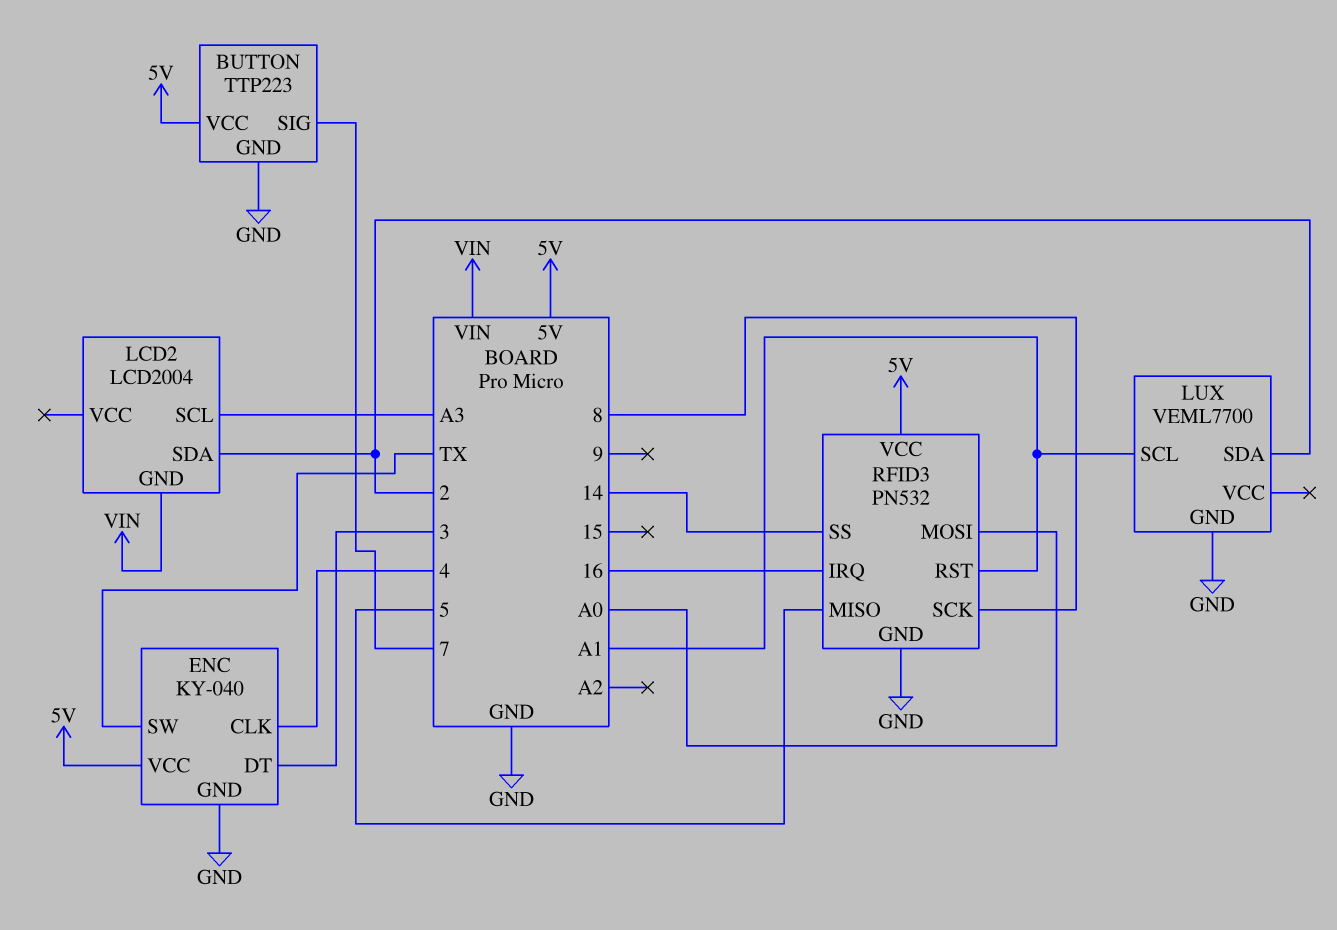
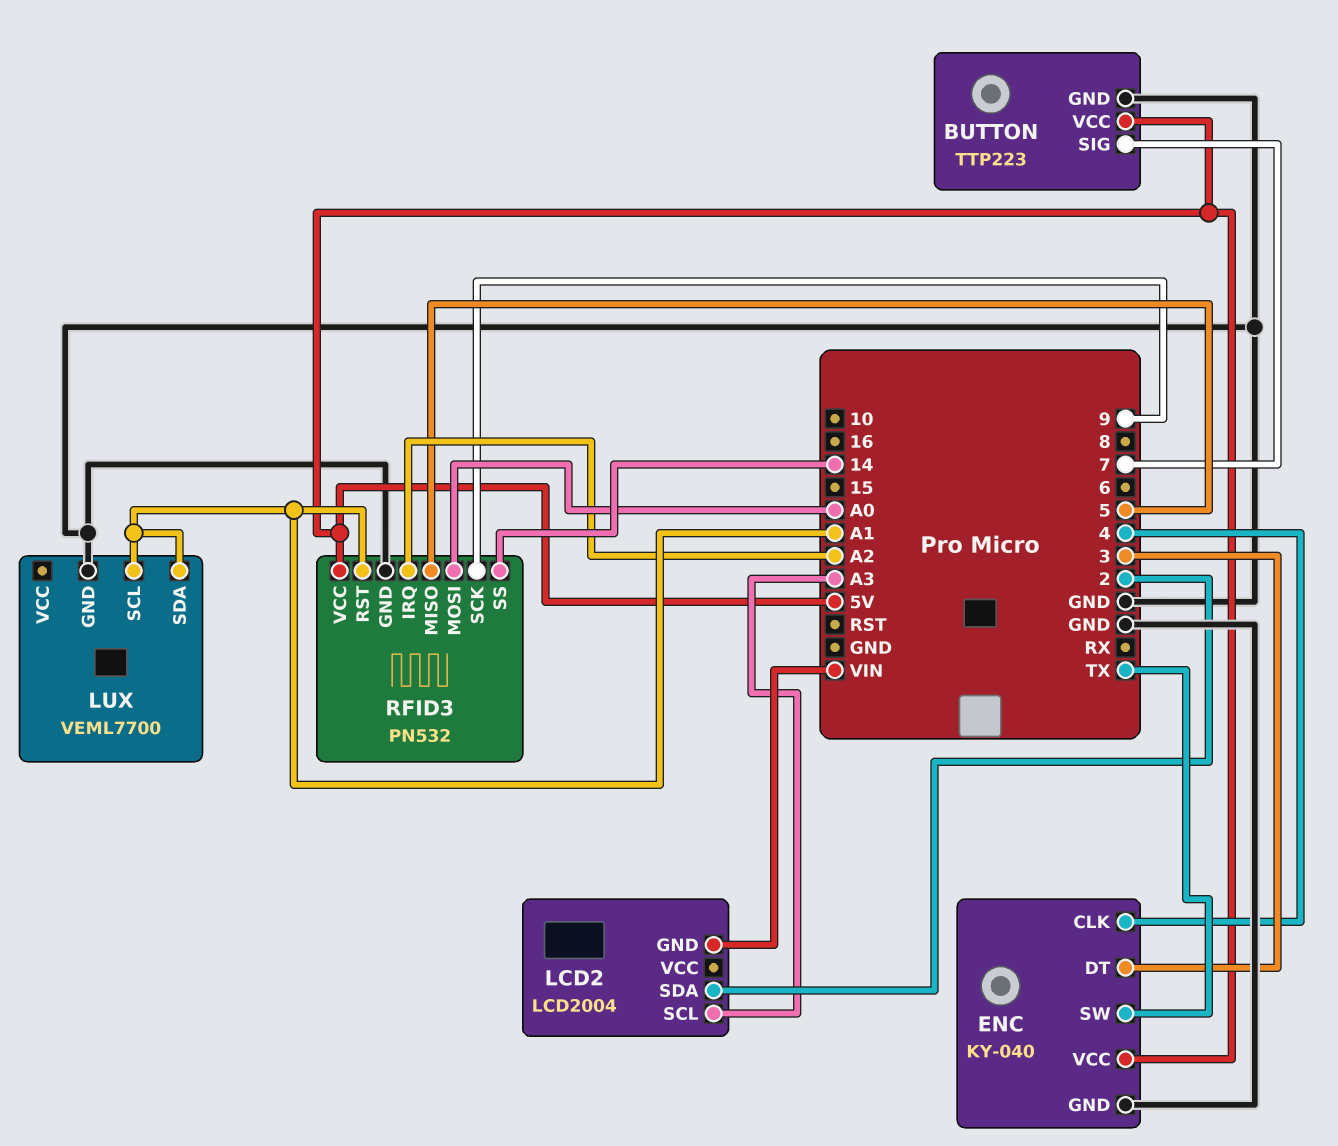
LUX pin SDA: 2 -> A1
RFID3 pin IRQ: 16 -> A2
RFID3 pin SCK: 8 -> 9

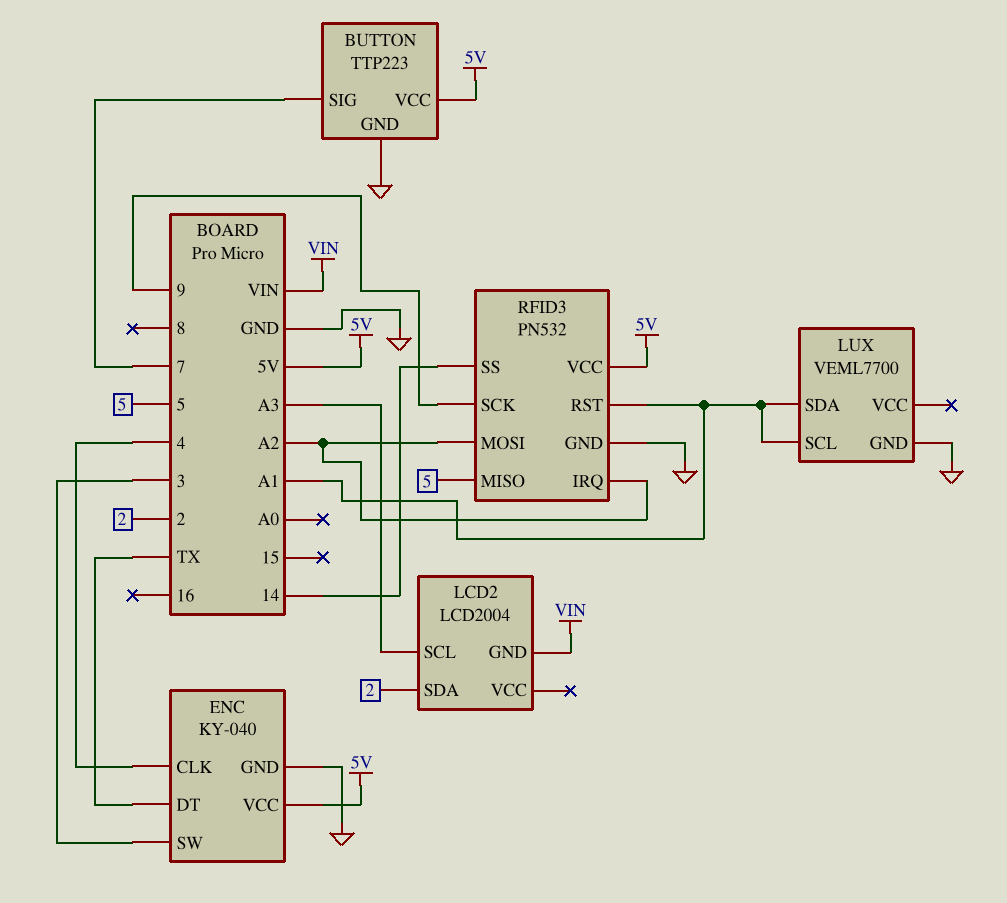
ENC pin DT: 3 -> TX
ENC pin SW: TX -> 3
RFID3 pin MOSI: A0 -> A2

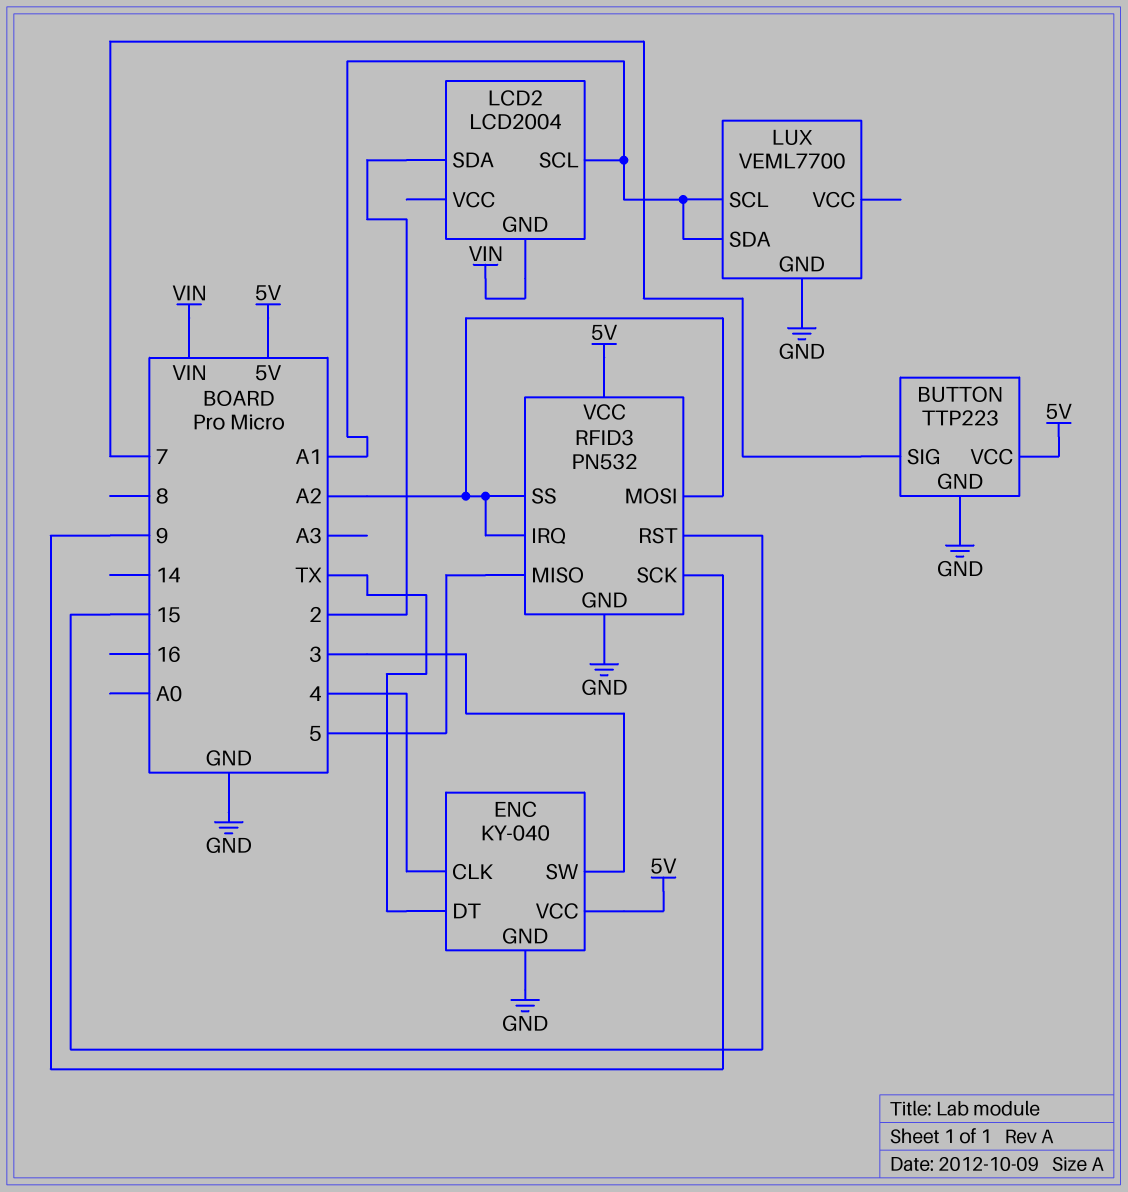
LCD2 pin SCL: A3 -> A1
RFID3 pin RST: A1 -> 15
RFID3 pin SS: 14 -> A2

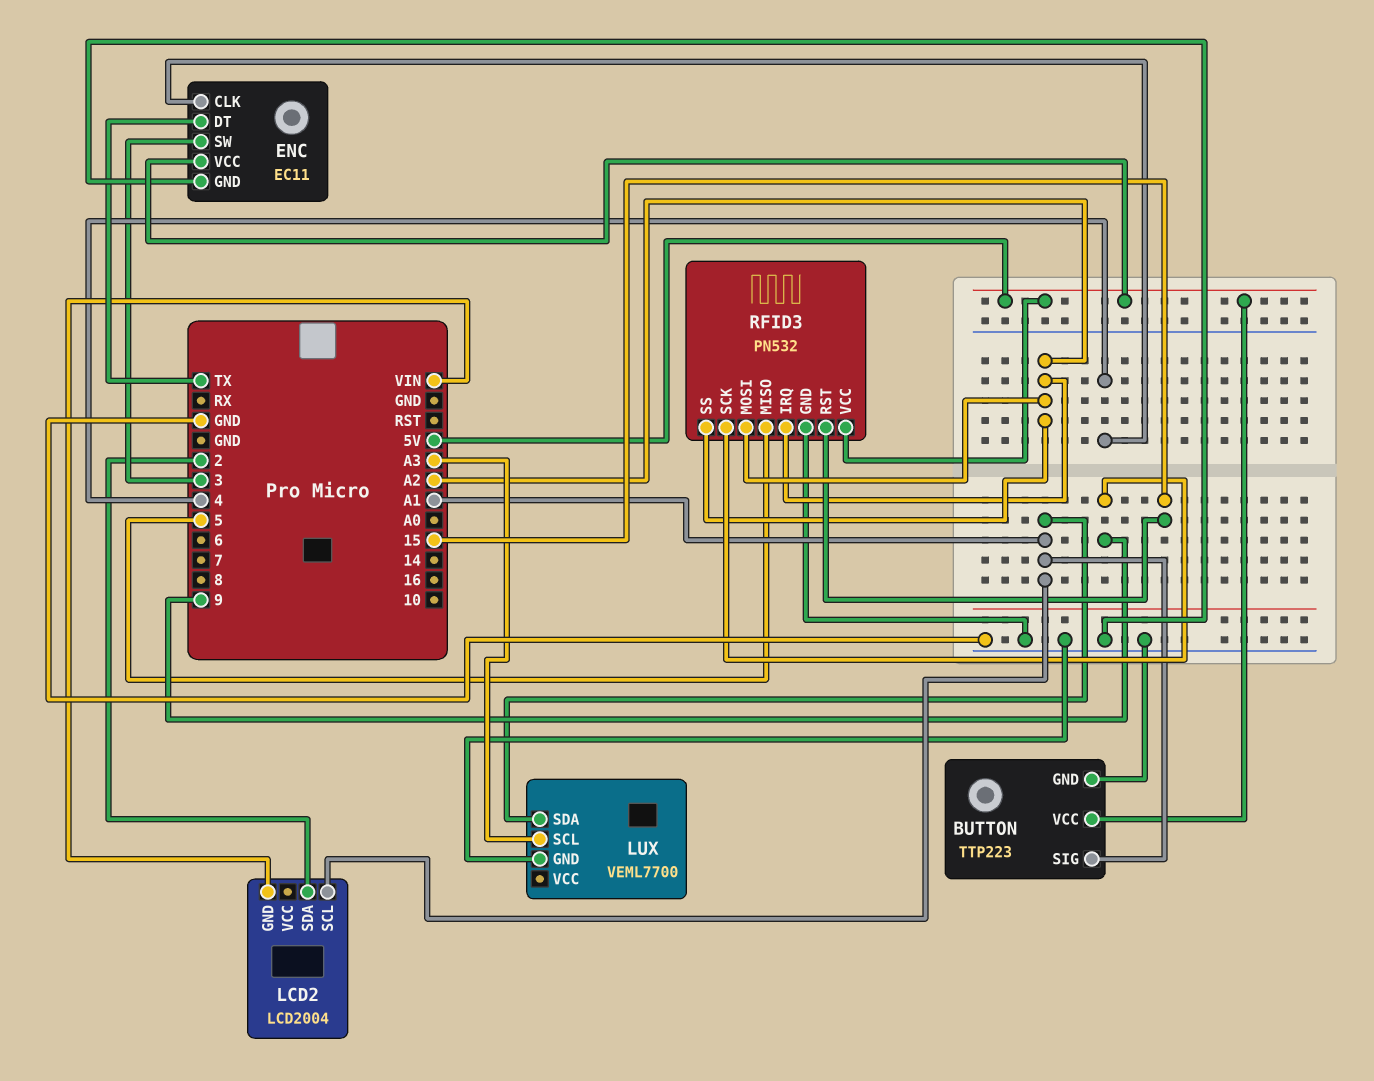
BUTTON pin SIG: 7 -> A1
ENC: KY-040 -> EC11
LUX pin SCL: A1 -> A3

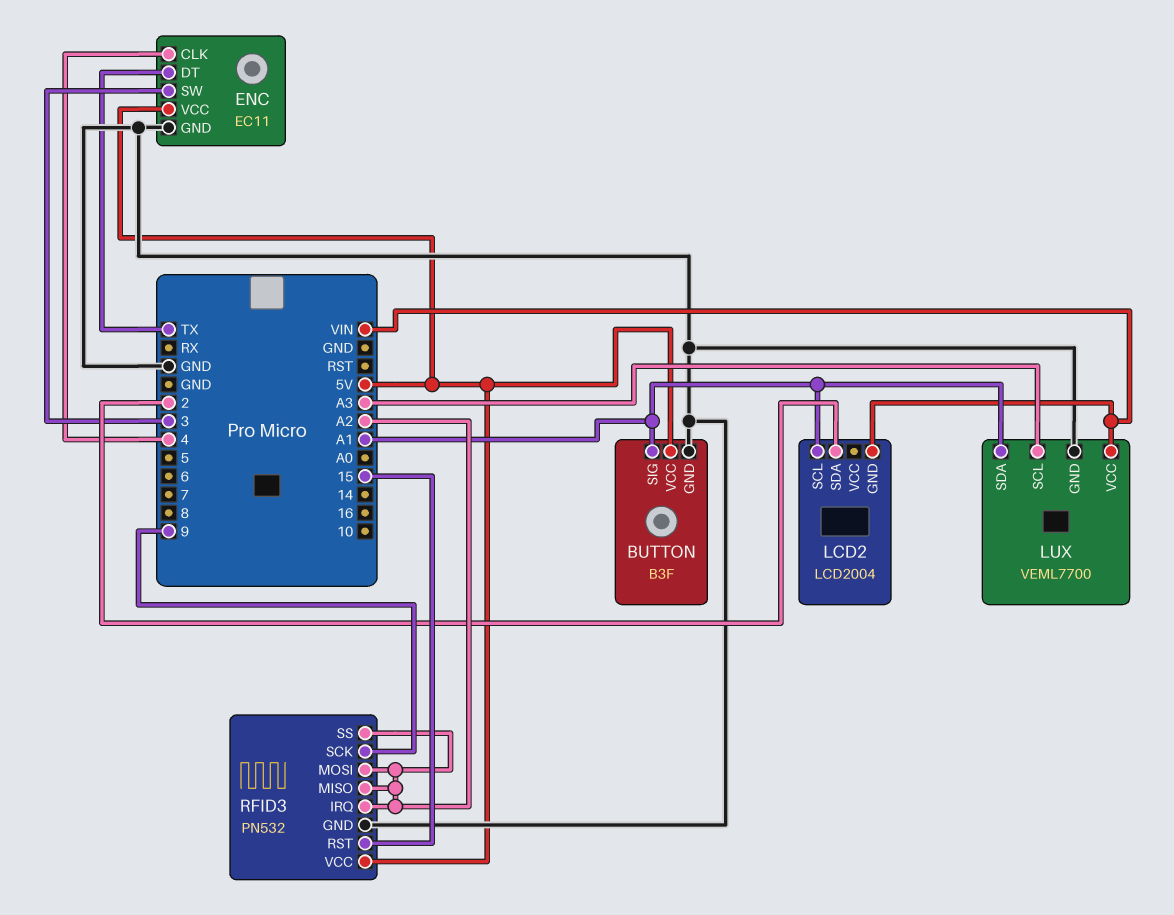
BUTTON: TTP223 -> B3F
LUX pin VCC: none -> VIN
RFID3 pin MISO: 5 -> A2

